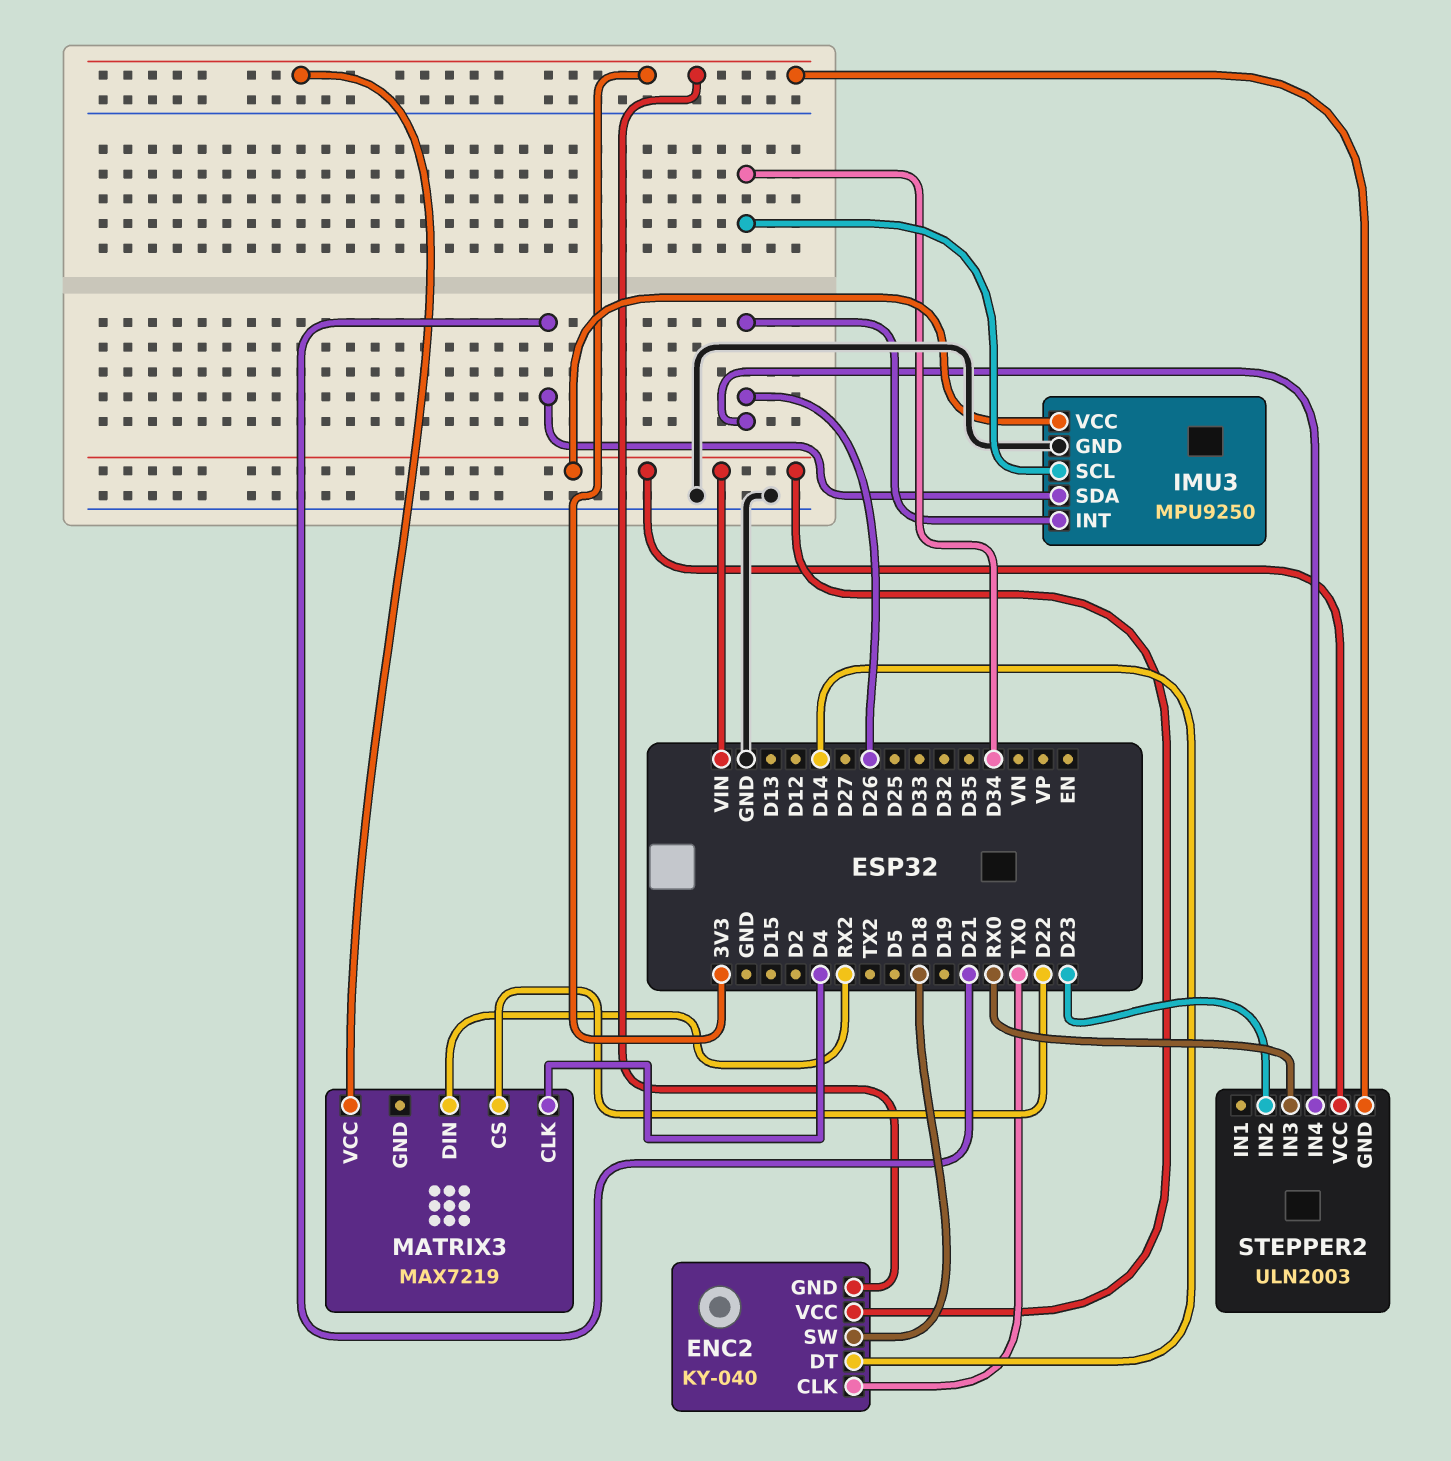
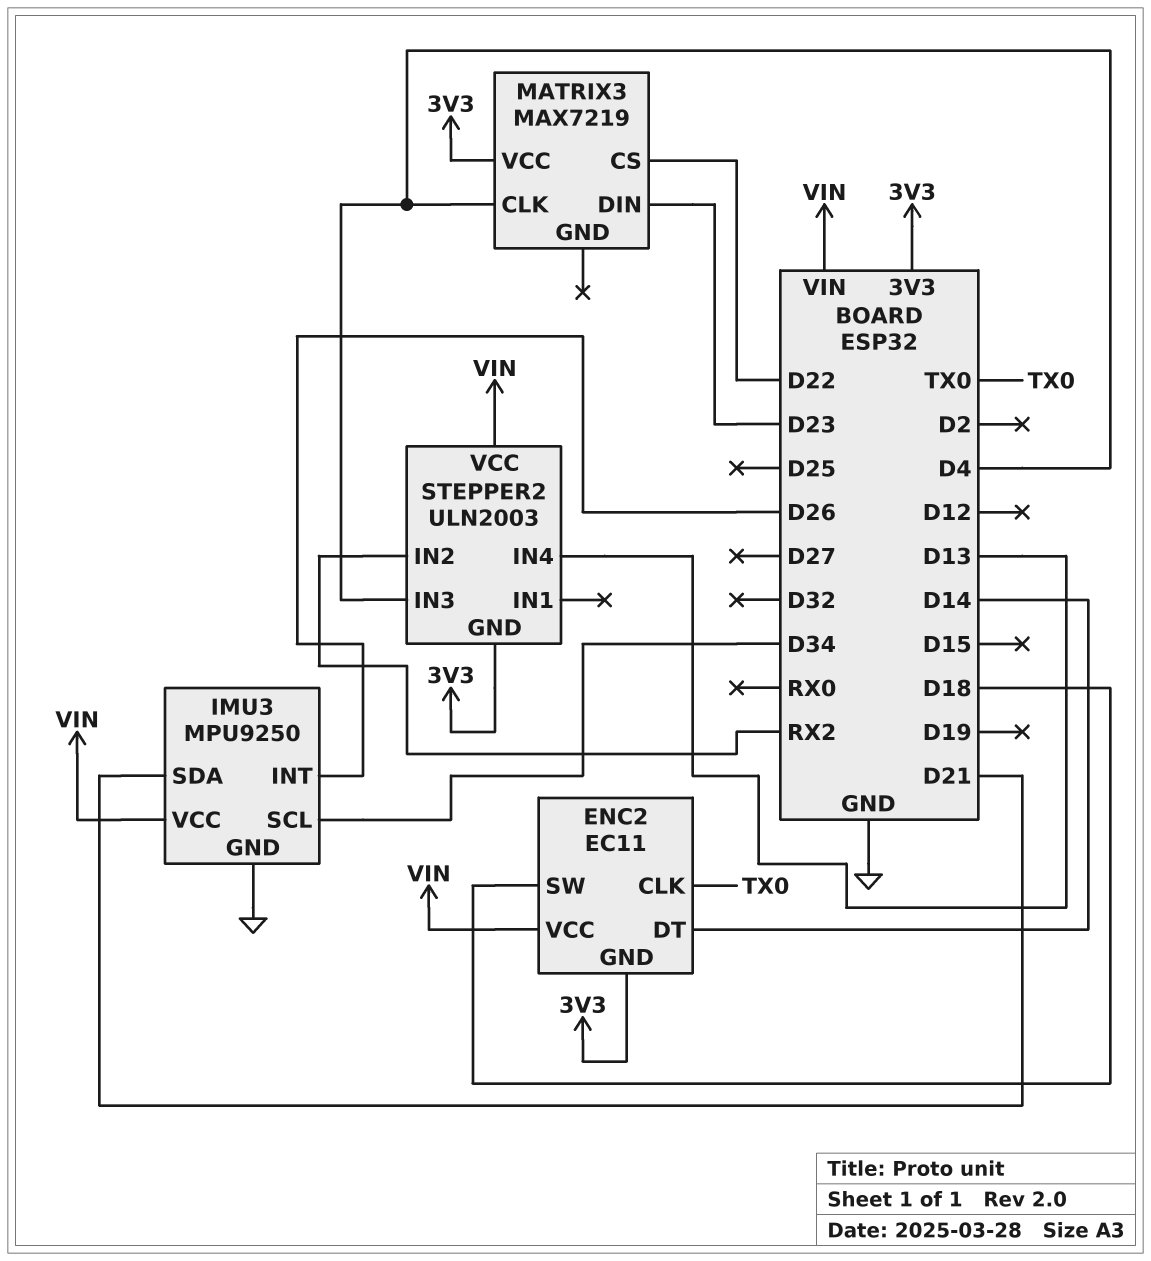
ENC2: KY-040 -> EC11
MATRIX3 pin DIN: RX2 -> D23
STEPPER2 pin IN2: D23 -> RX2
STEPPER2 pin IN3: RX0 -> D4
STEPPER2 pin IN4: D26 -> D13

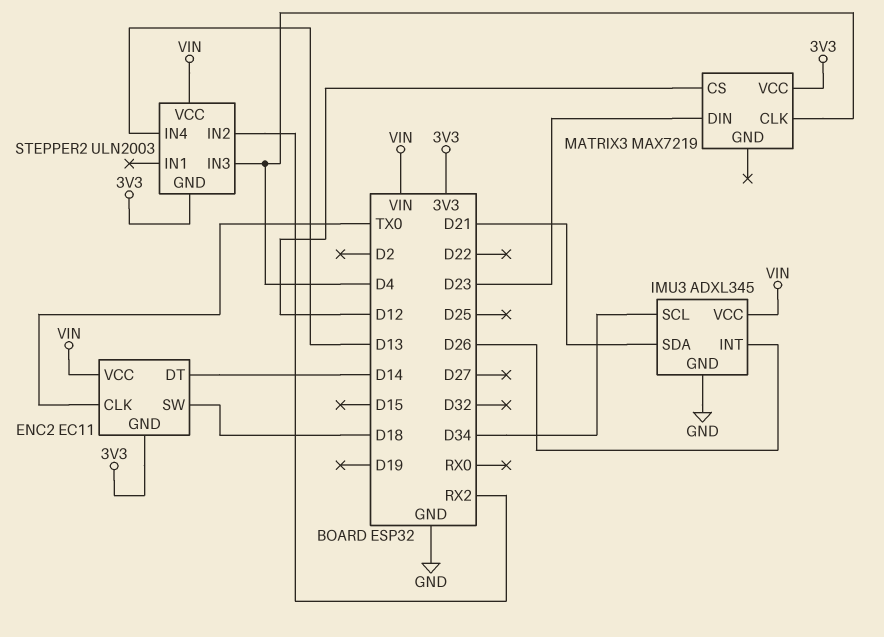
IMU3: MPU9250 -> ADXL345
MATRIX3 pin CS: D22 -> D12

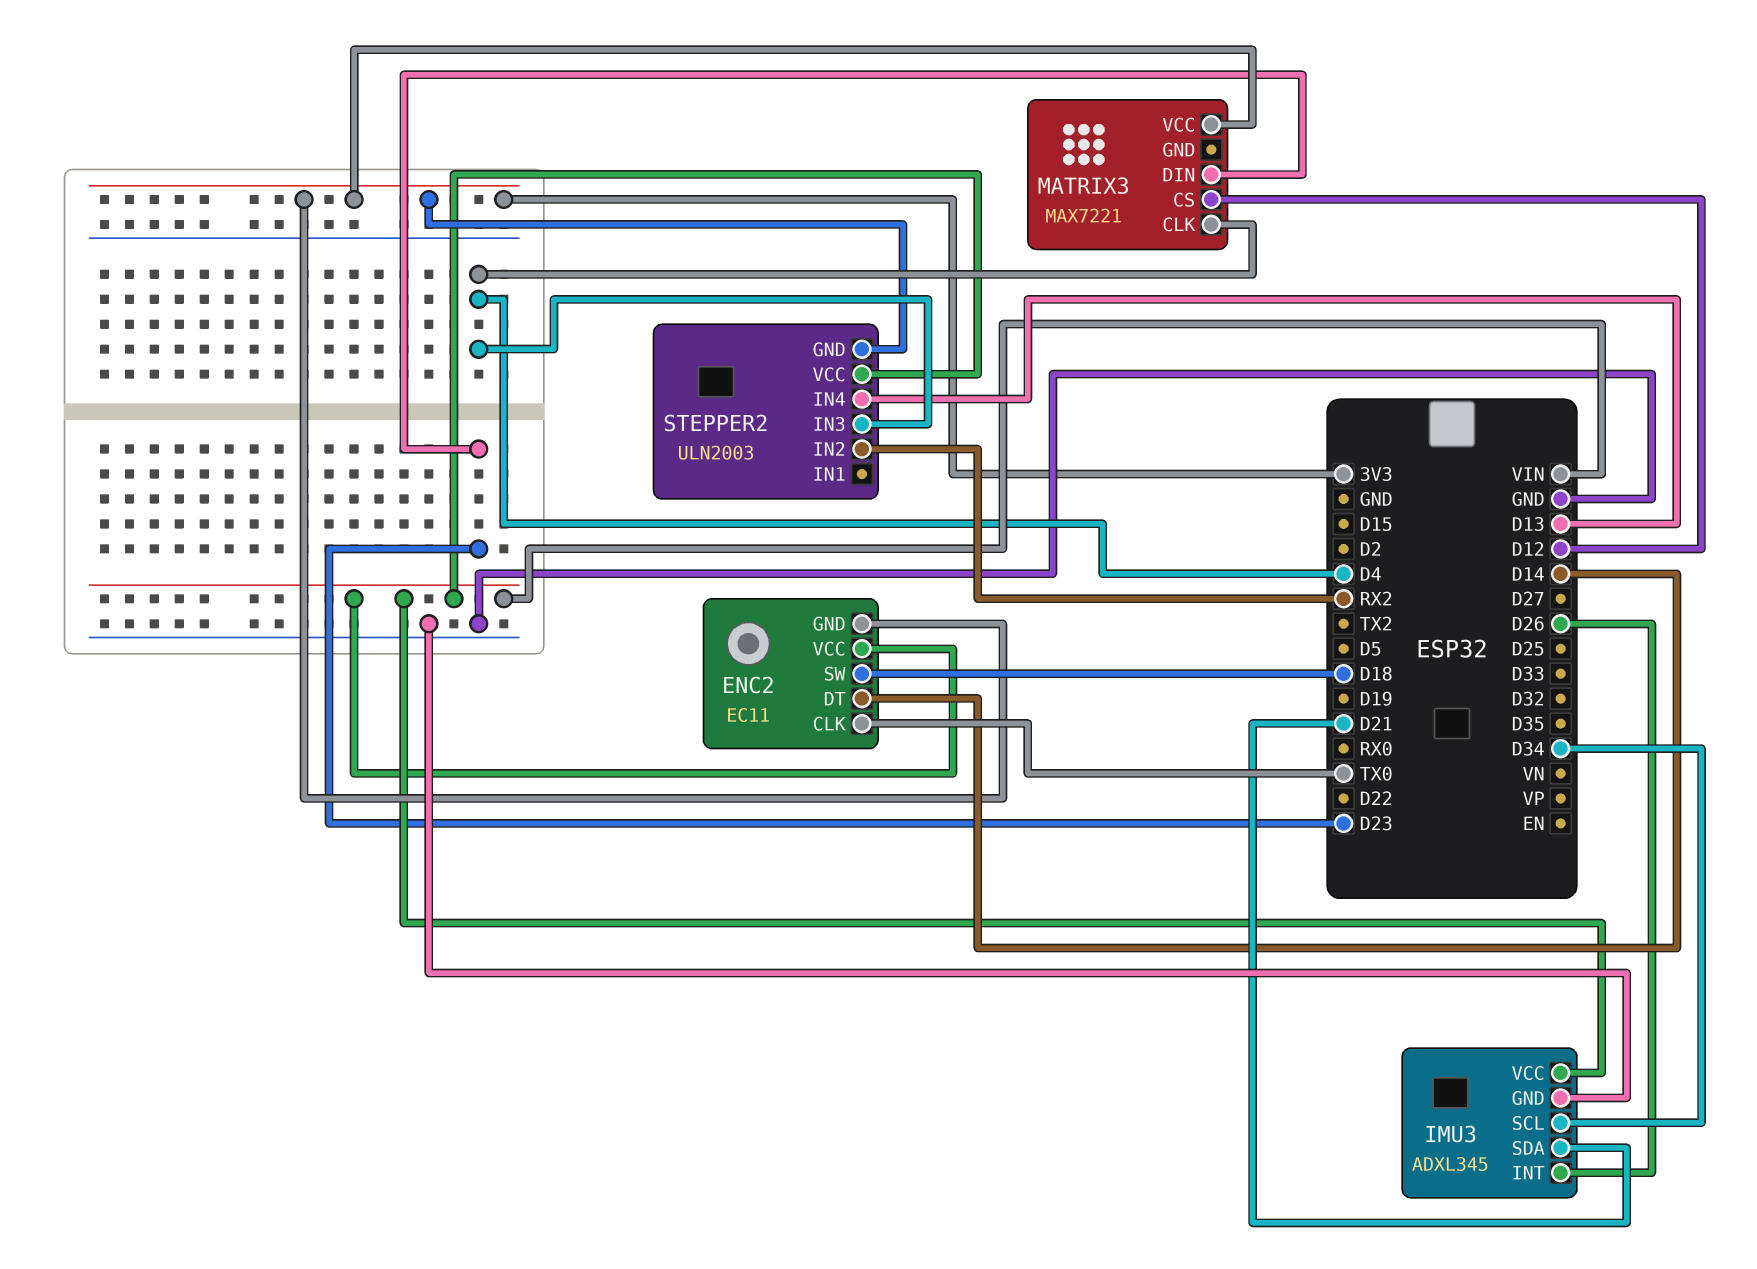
MATRIX3: MAX7219 -> MAX7221

